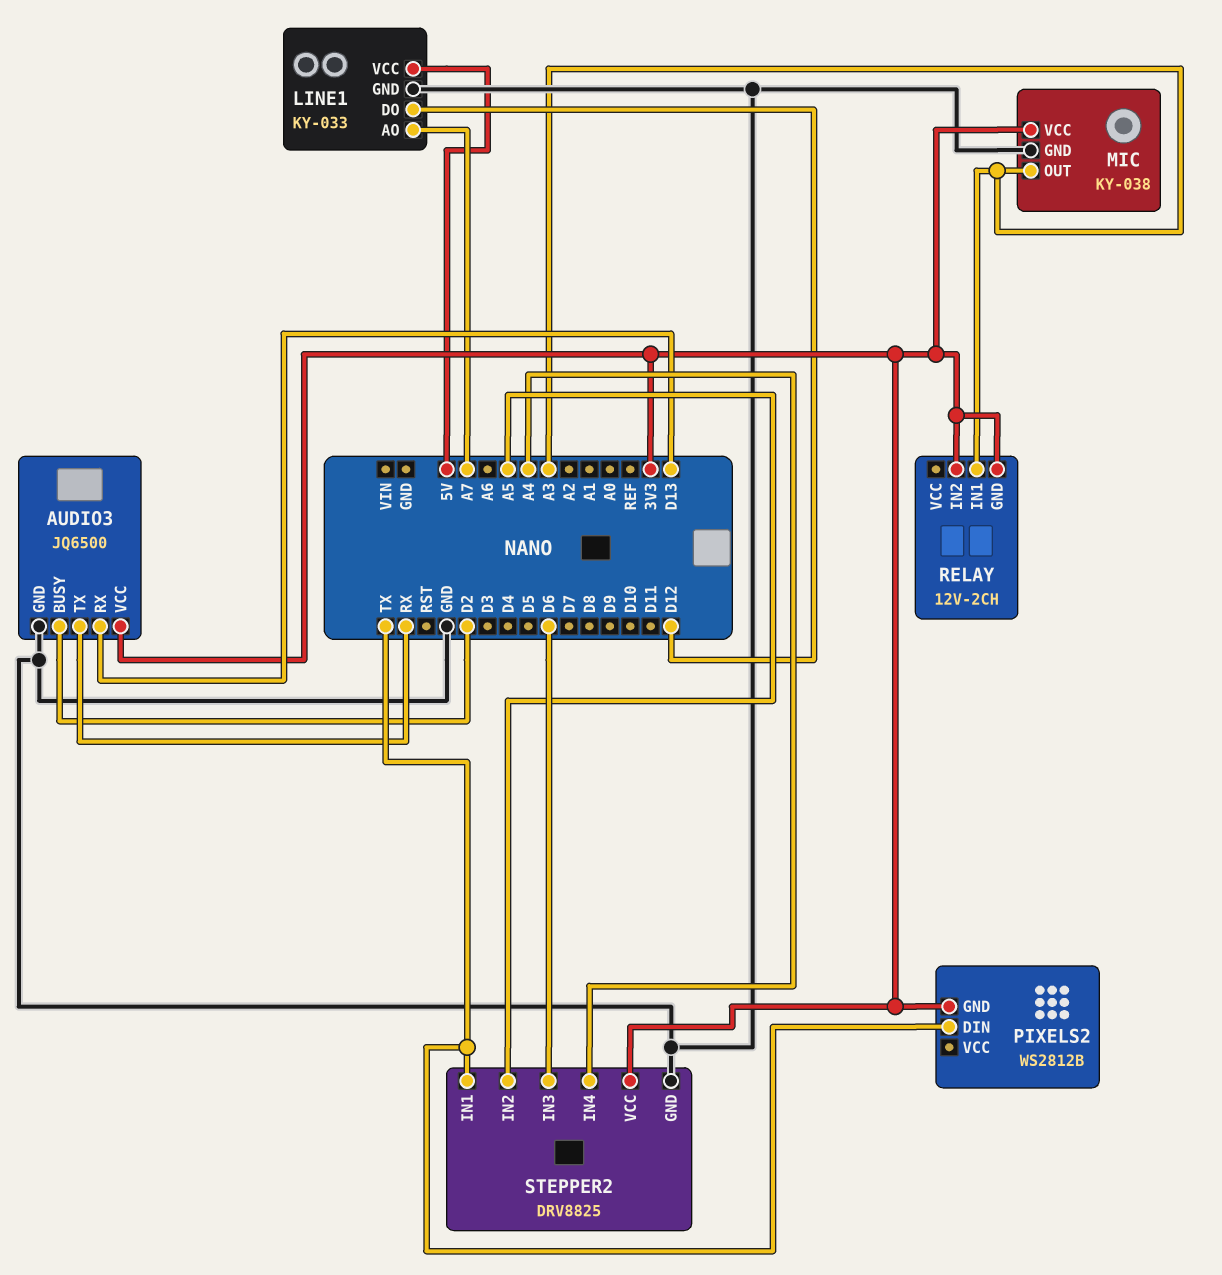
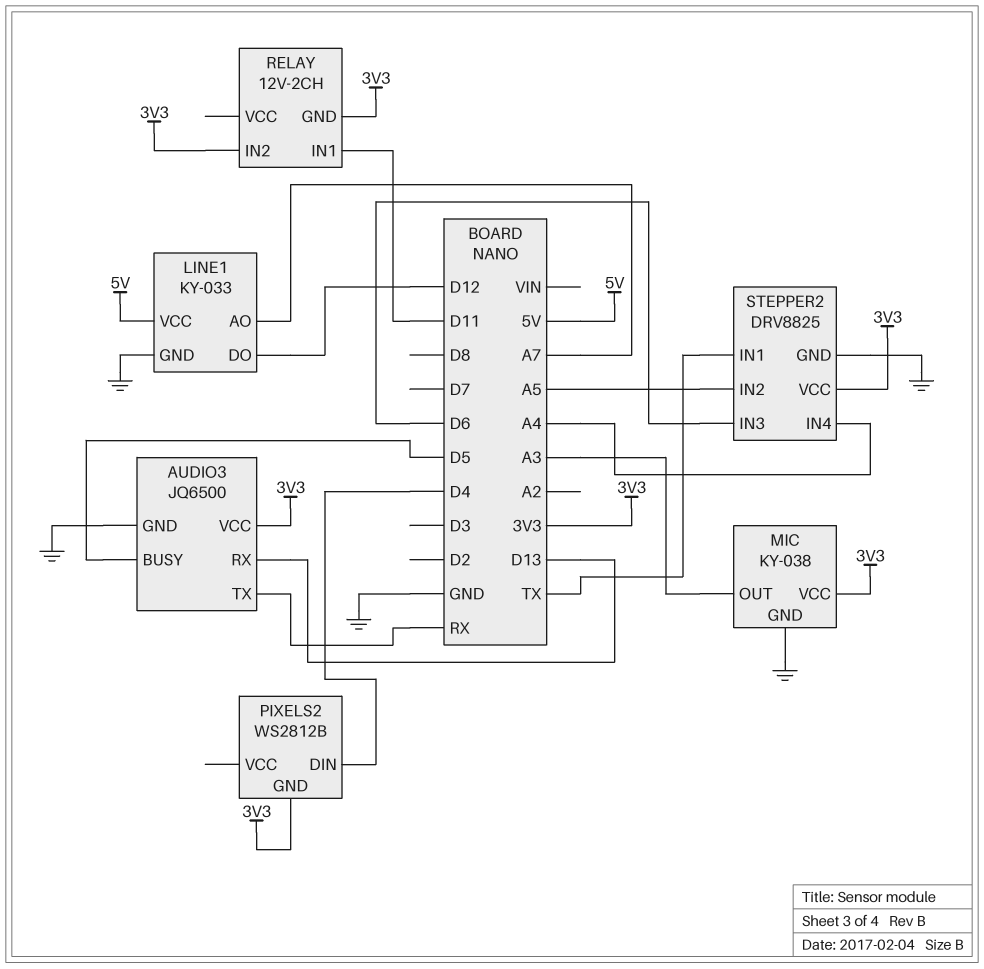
AUDIO3 pin BUSY: D2 -> D5
PIXELS2 pin DIN: TX -> D4
RELAY pin IN1: A3 -> D11

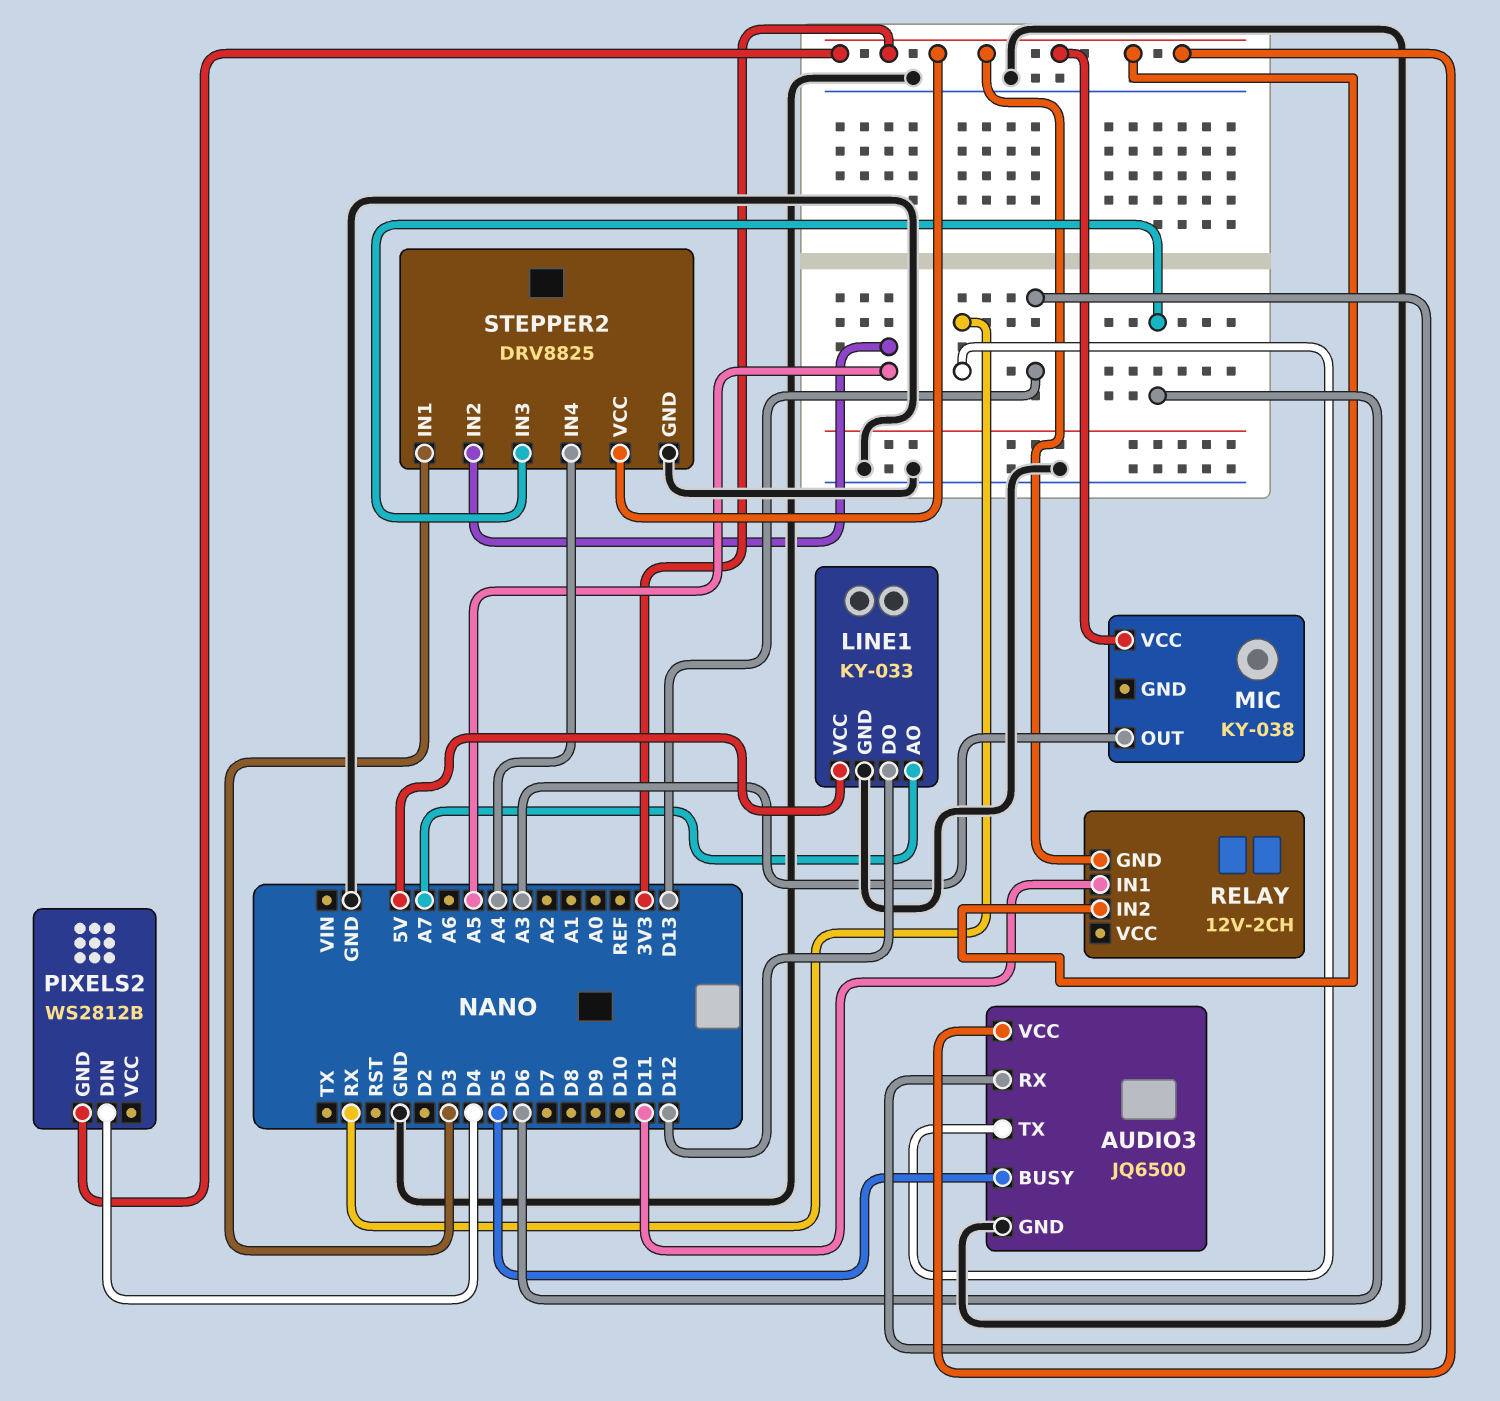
MIC pin GND: GND -> none
STEPPER2 pin IN1: TX -> D3

